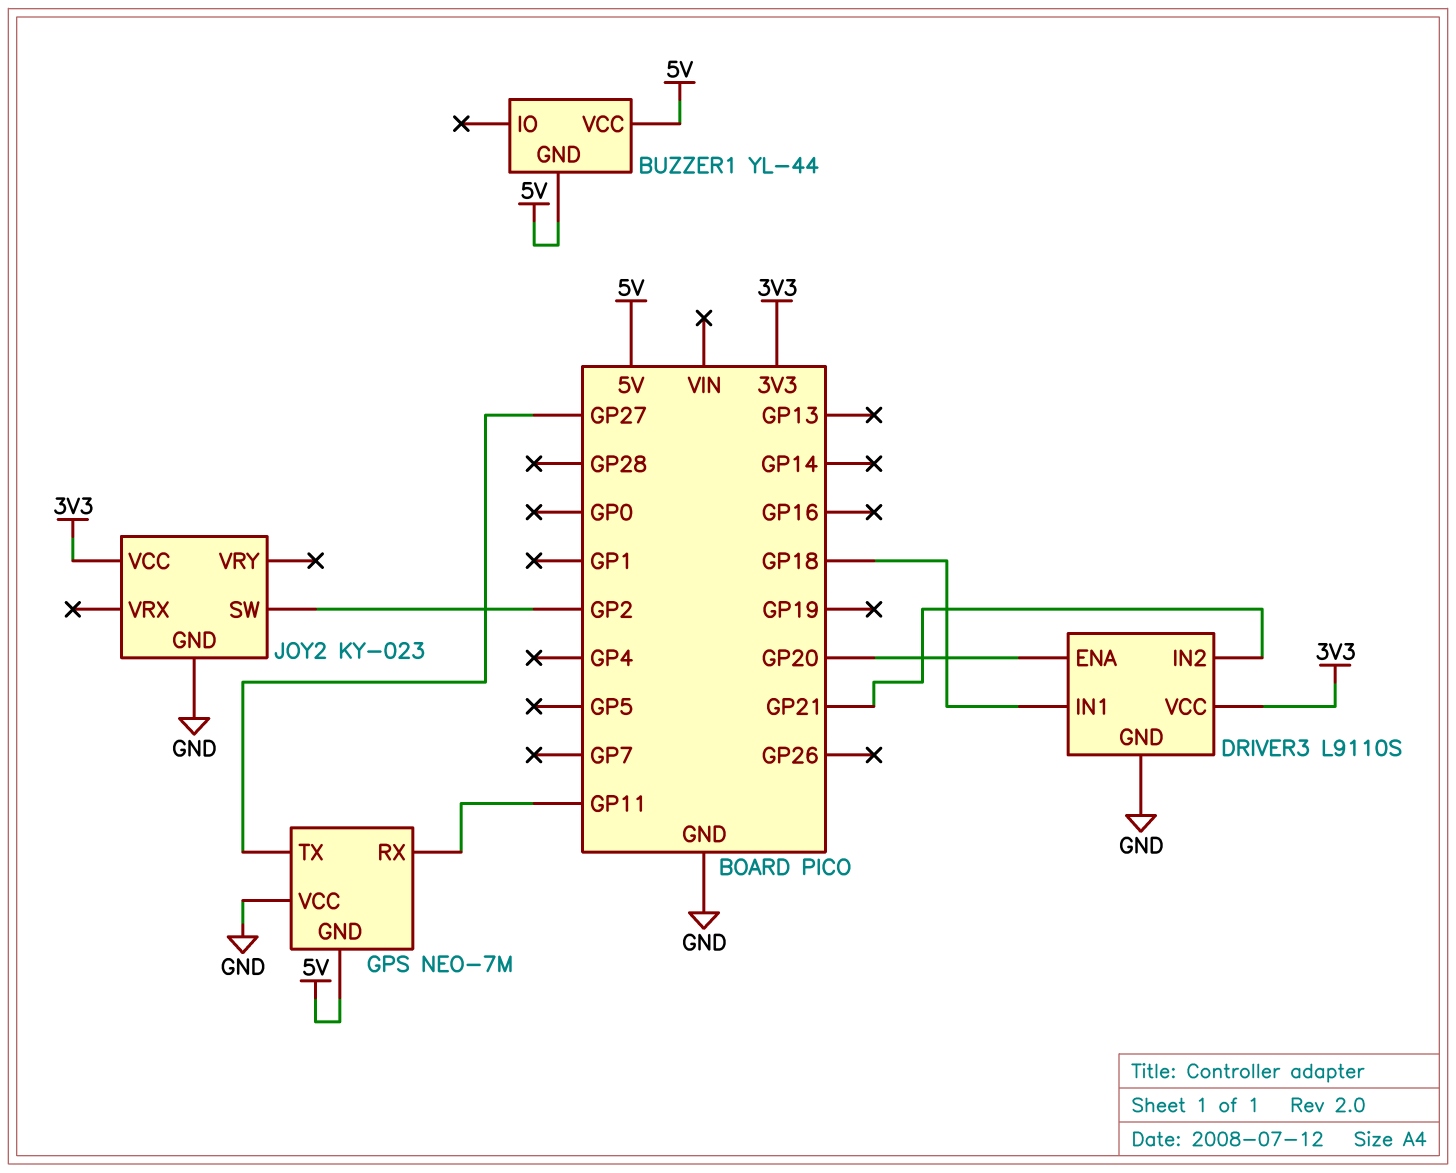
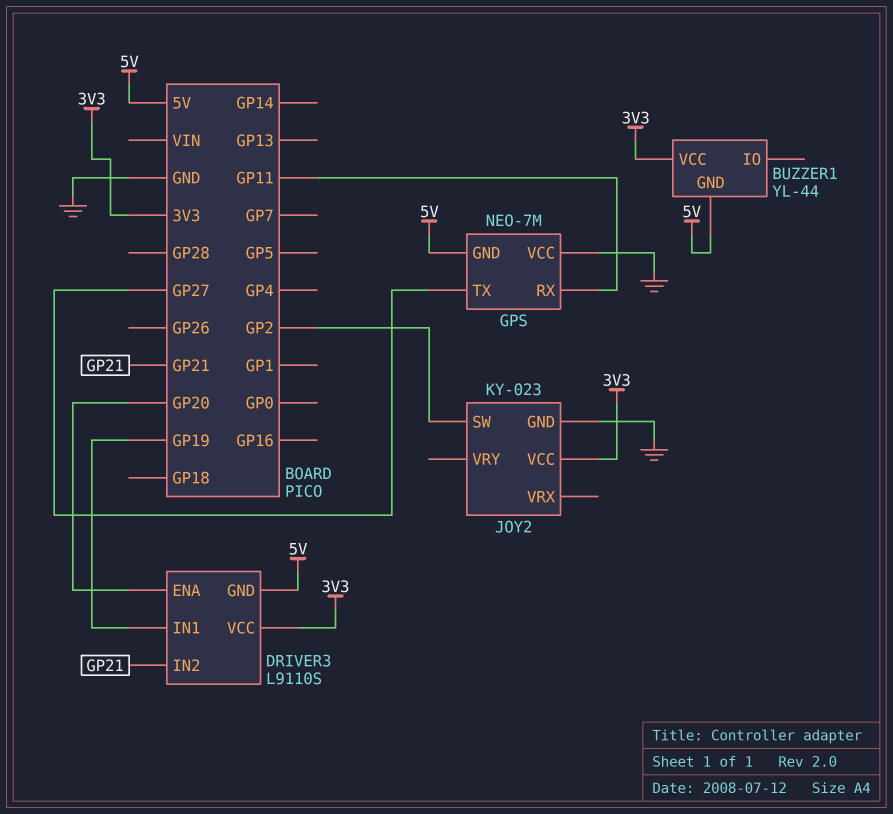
BUZZER1 pin VCC: 5V -> 3V3
DRIVER3 pin GND: GND -> 5V
DRIVER3 pin IN1: GP18 -> GP19

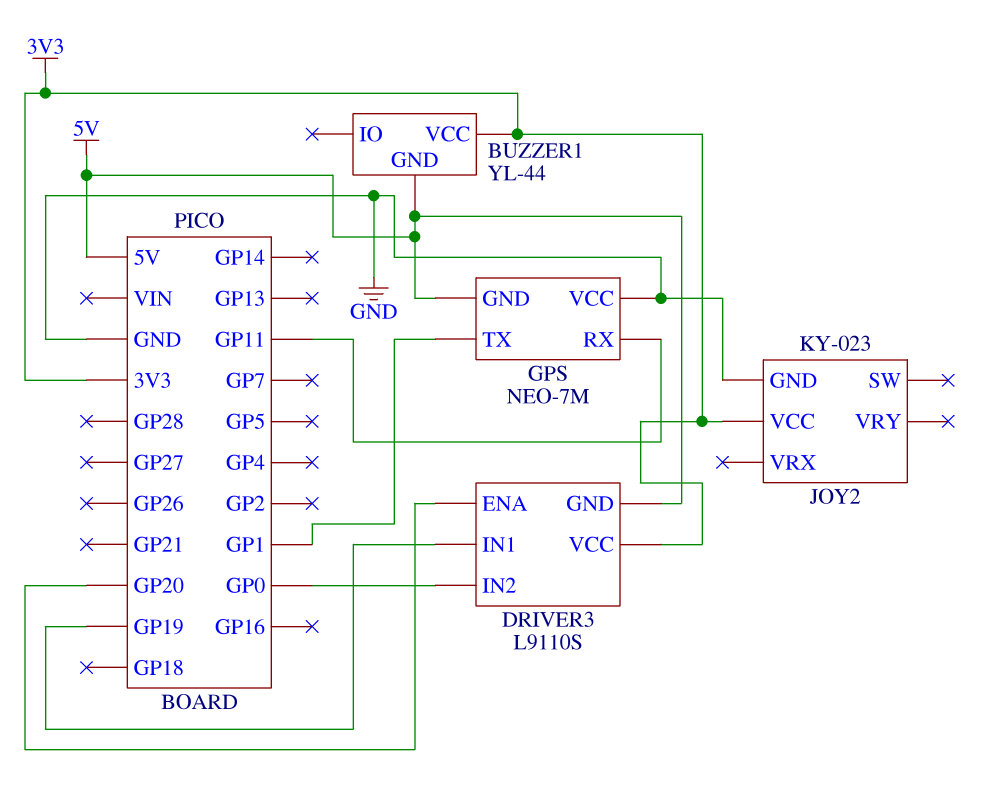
DRIVER3 pin IN2: GP21 -> GP0
GPS pin TX: GP27 -> GP1
JOY2 pin SW: GP2 -> none

